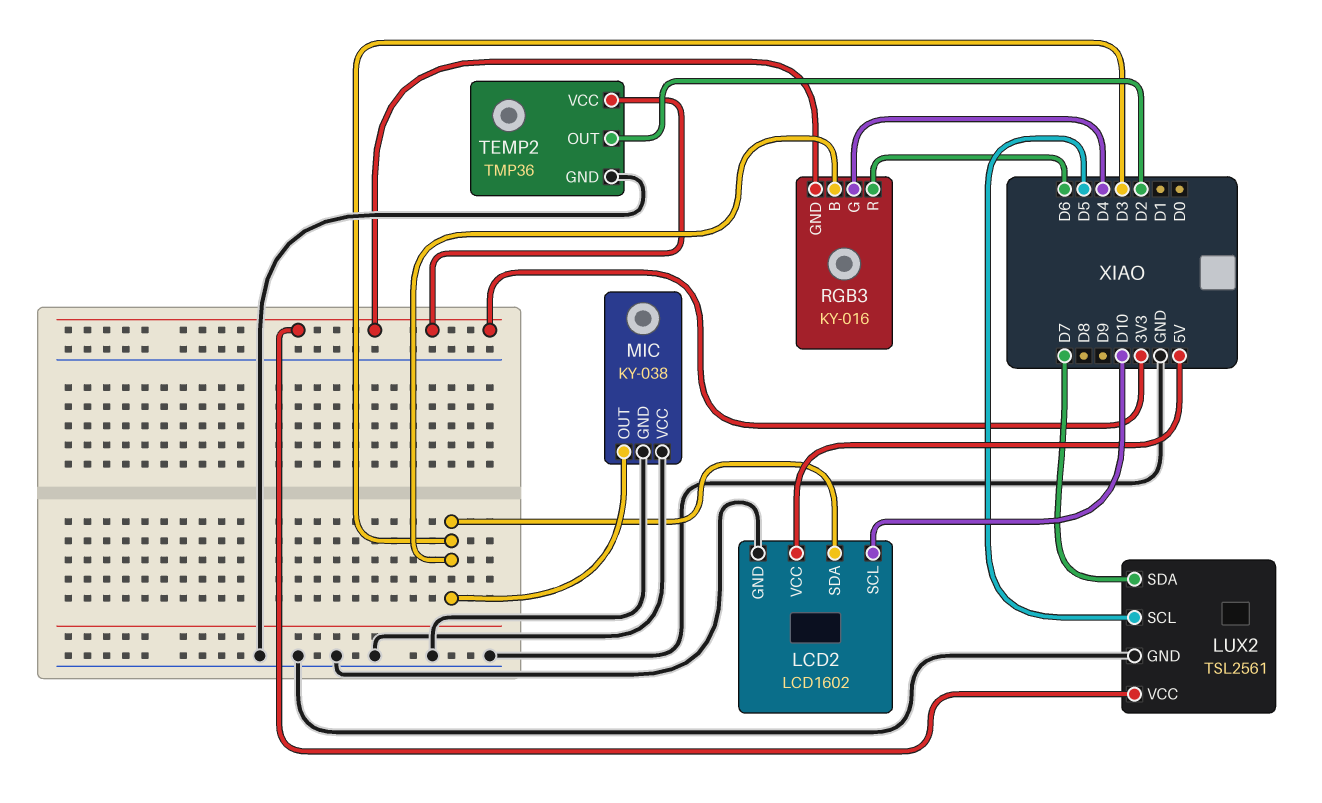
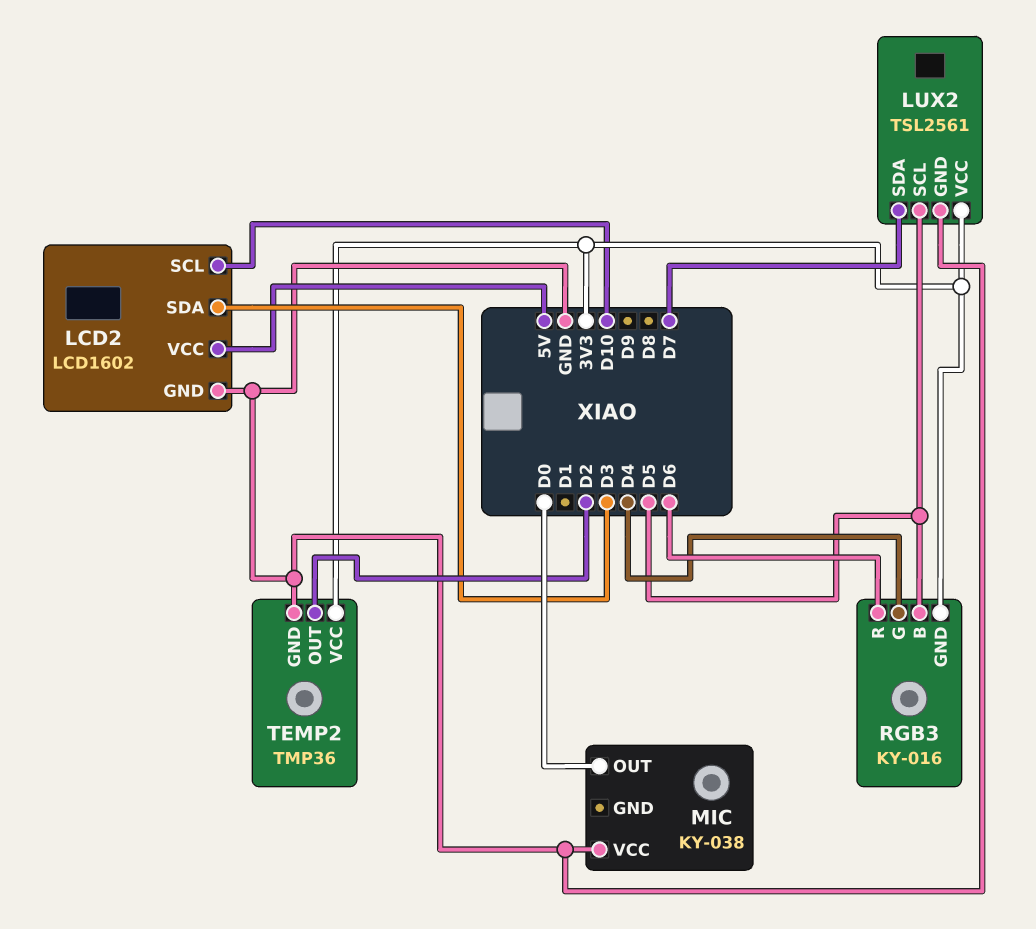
MIC pin GND: GND -> none
MIC pin OUT: D3 -> D0
RGB3 pin B: D3 -> D5

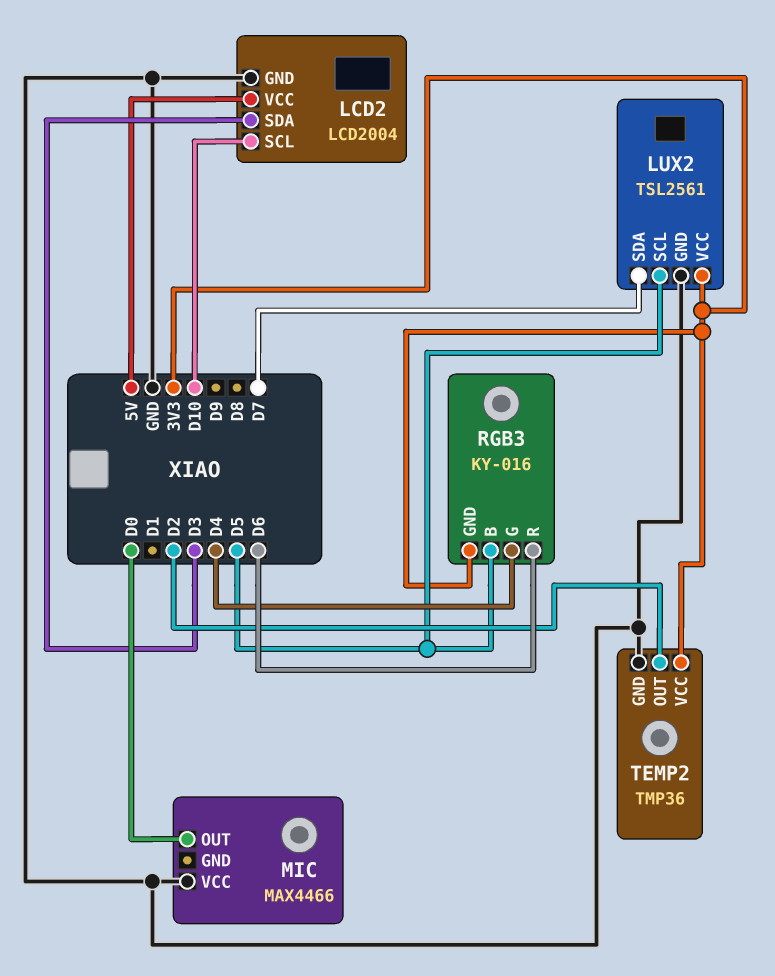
LCD2: LCD1602 -> LCD2004
MIC: KY-038 -> MAX4466

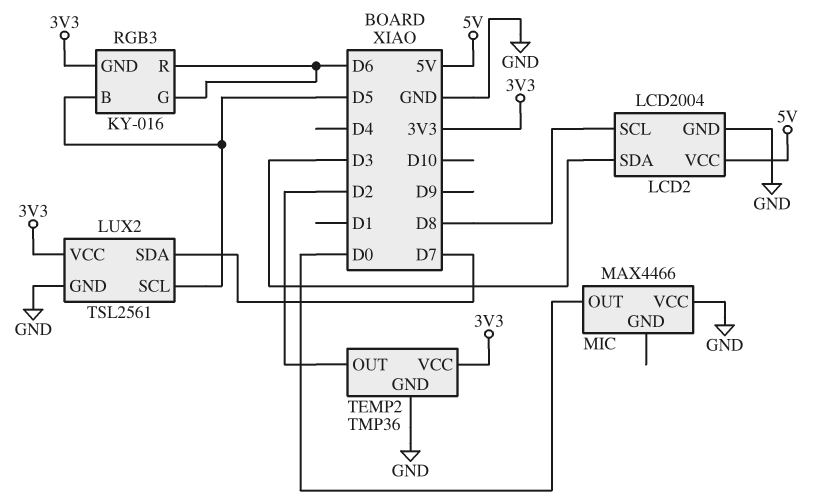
LCD2 pin SCL: D10 -> D8
RGB3 pin G: D4 -> D6

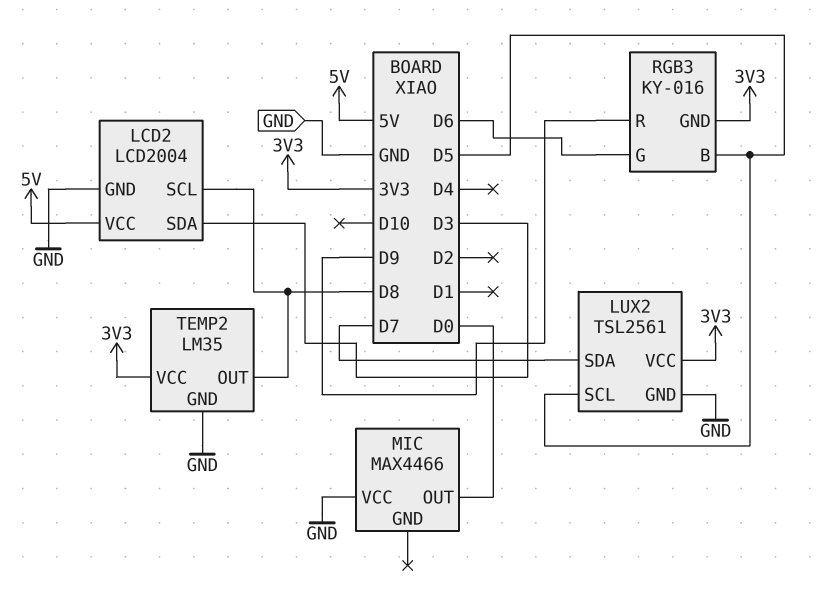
RGB3 pin R: D6 -> D9
TEMP2: TMP36 -> LM35
TEMP2 pin OUT: D2 -> D8

